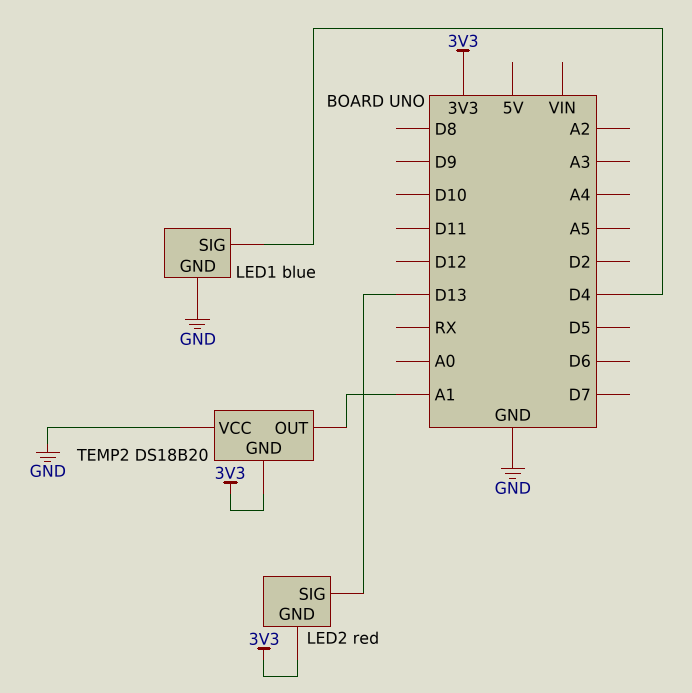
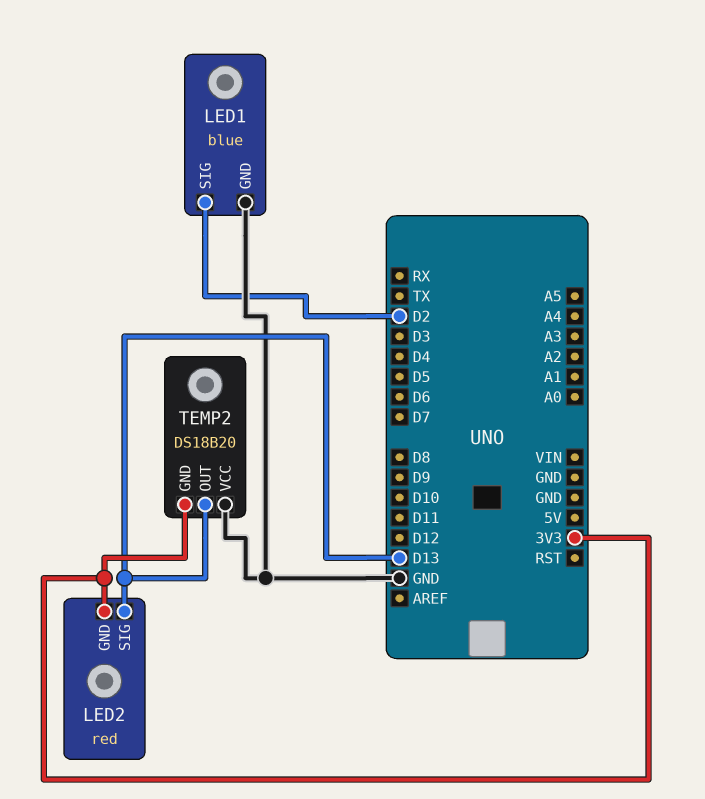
LED1 pin SIG: D4 -> D2
TEMP2 pin OUT: A1 -> D13

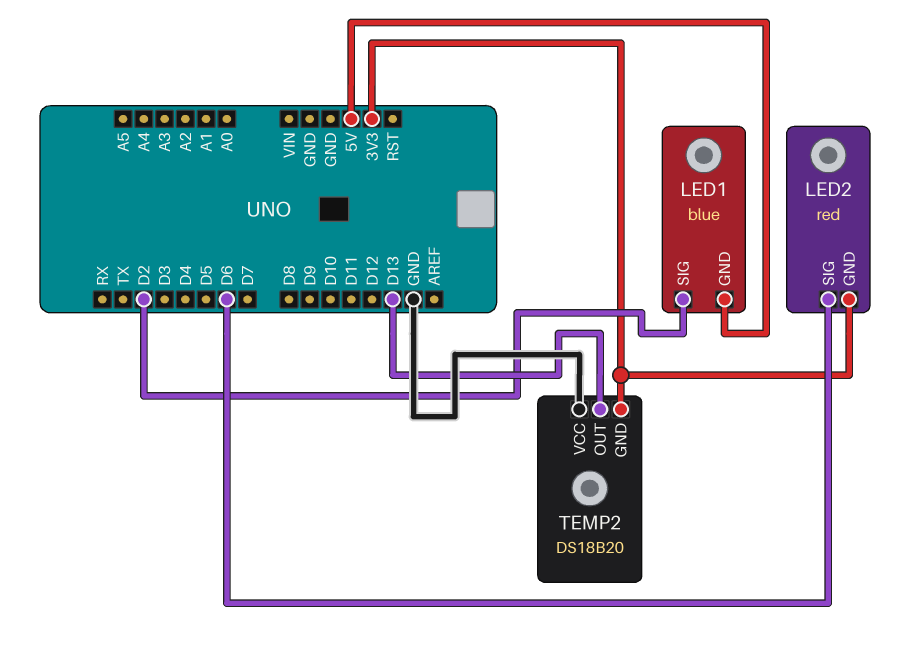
LED1 pin GND: GND -> 5V
LED2 pin SIG: D13 -> D6

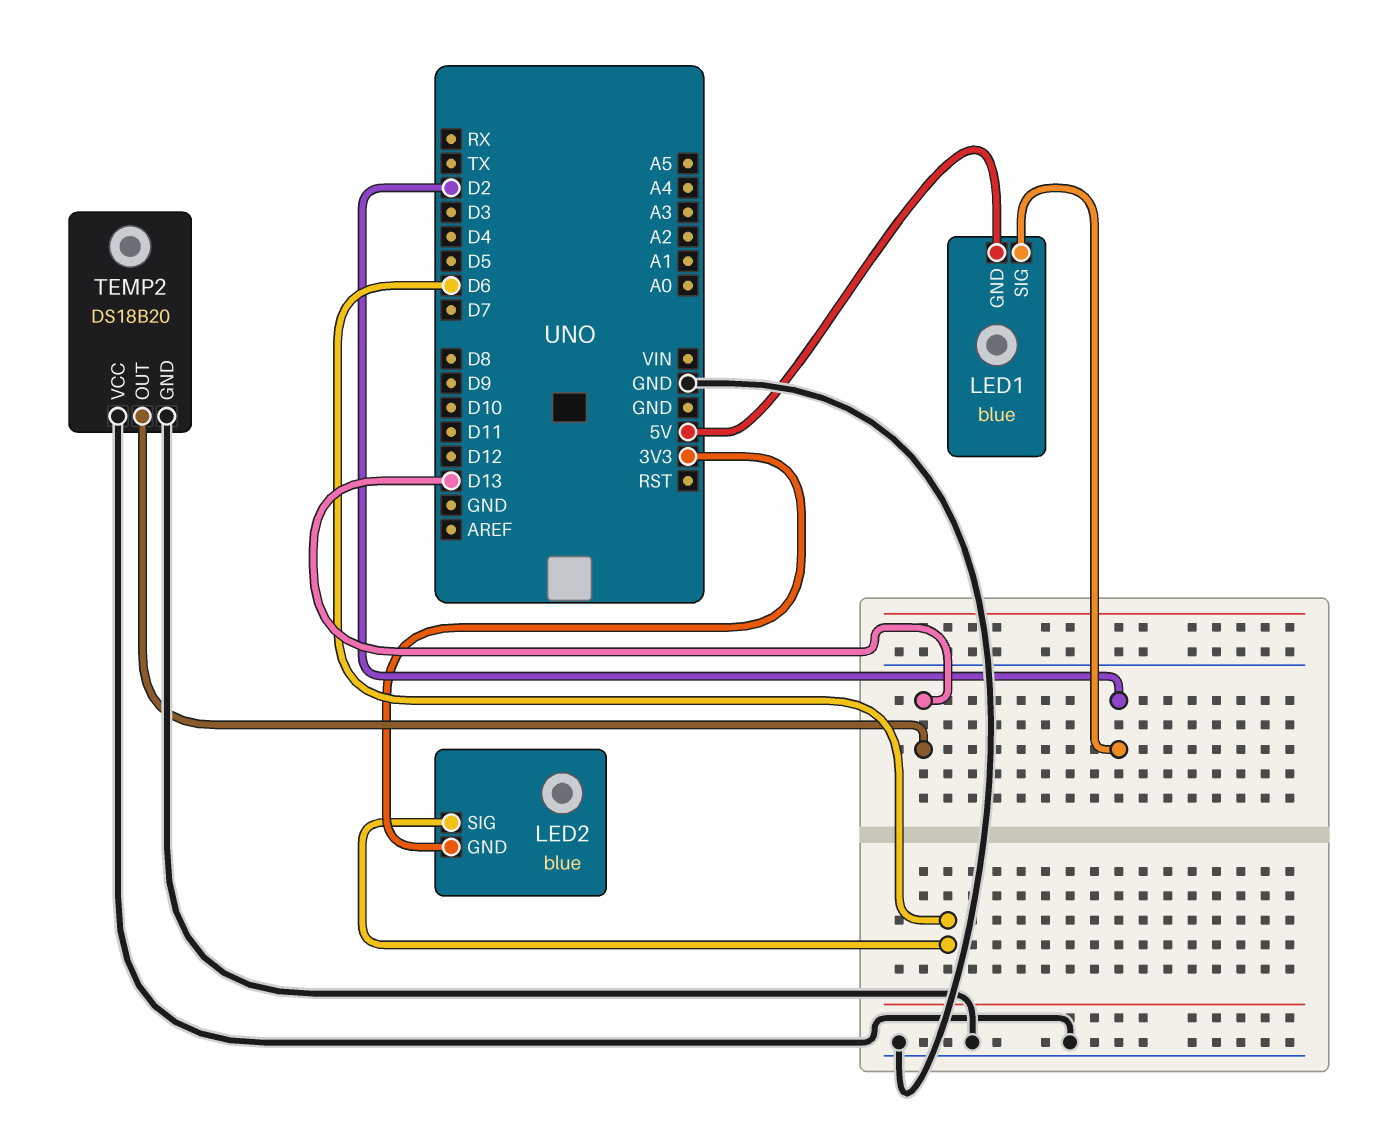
LED2: red -> blue
TEMP2 pin GND: 3V3 -> GND

